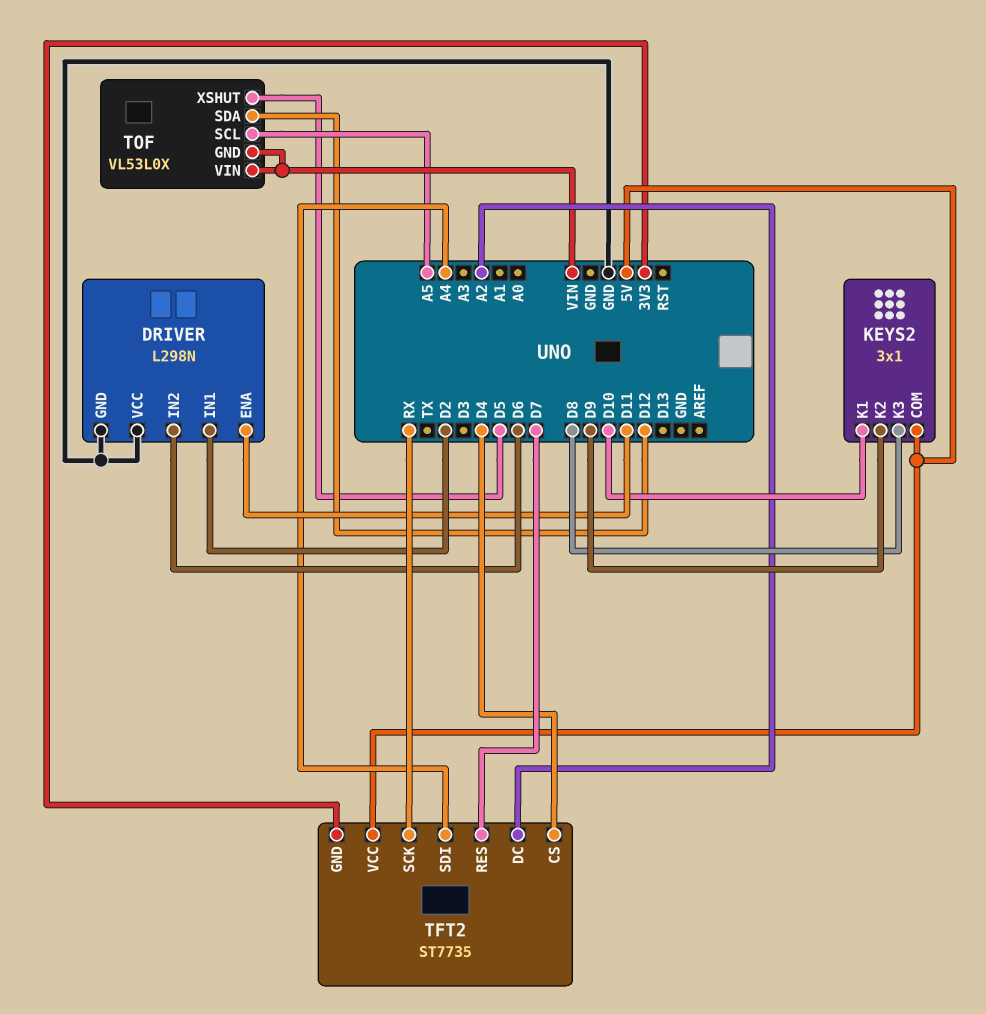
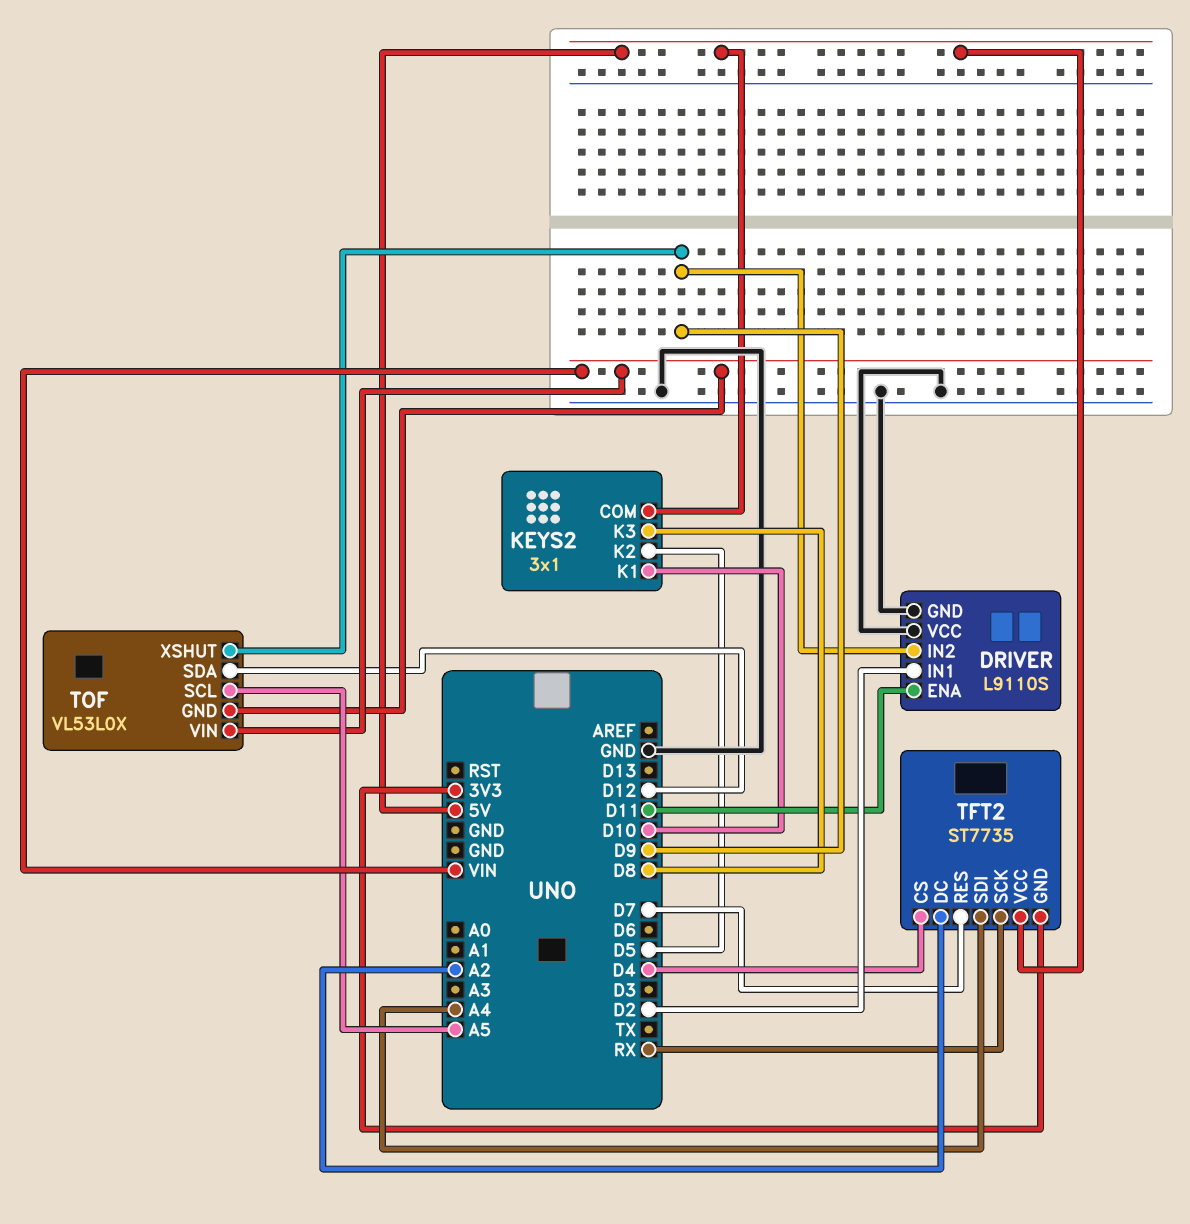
DRIVER: L298N -> L9110S
DRIVER pin IN2: D6 -> D9
KEYS2 pin K2: D9 -> D5
TOF pin XSHUT: D5 -> D9

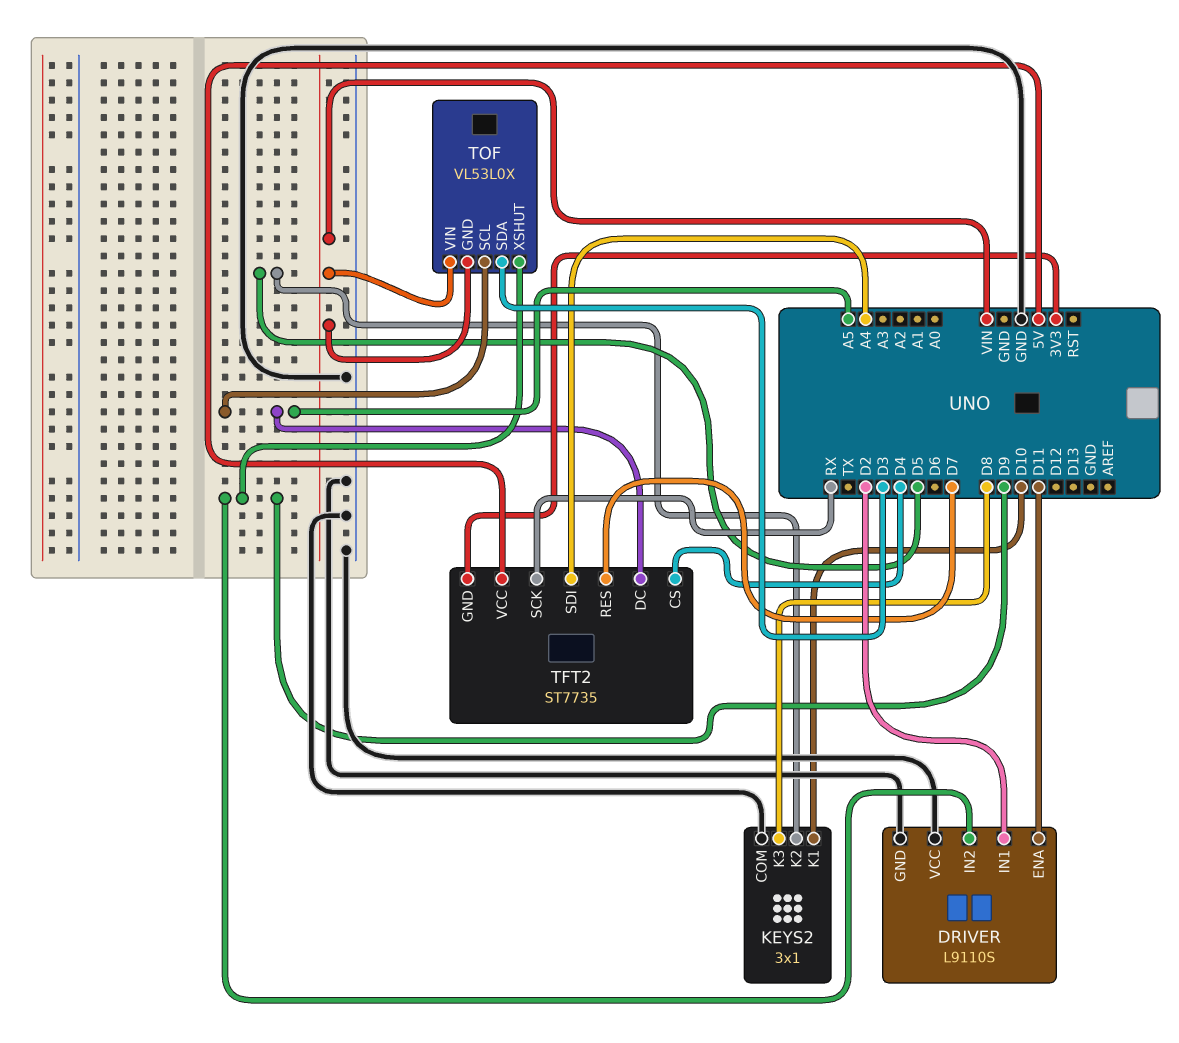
KEYS2 pin COM: 5V -> GND
TFT2 pin DC: A2 -> A5
TOF pin SDA: D12 -> D3

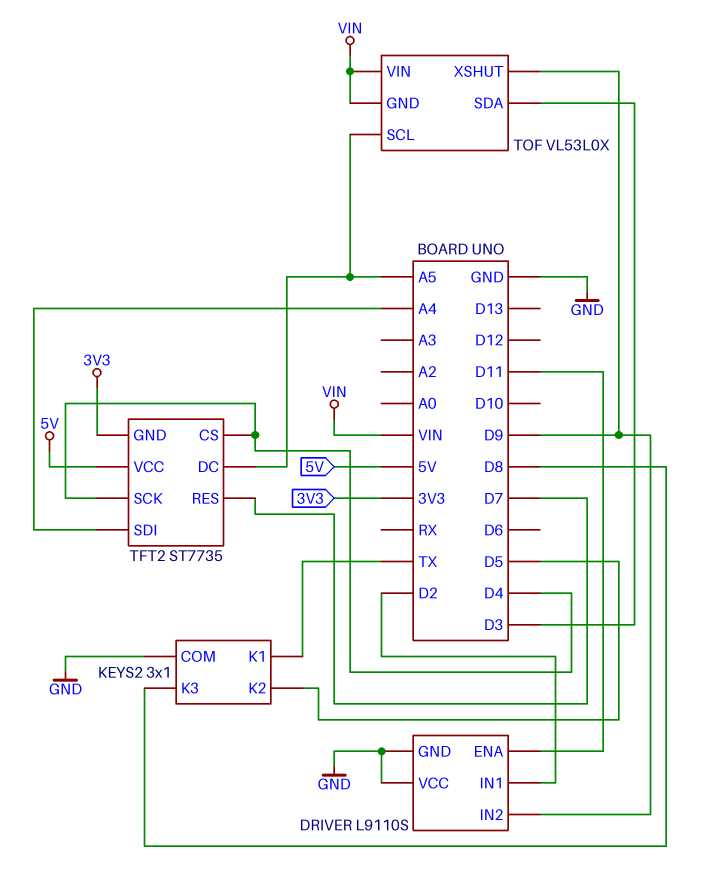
KEYS2 pin K1: D10 -> TX
TFT2 pin SCK: RX -> D4

